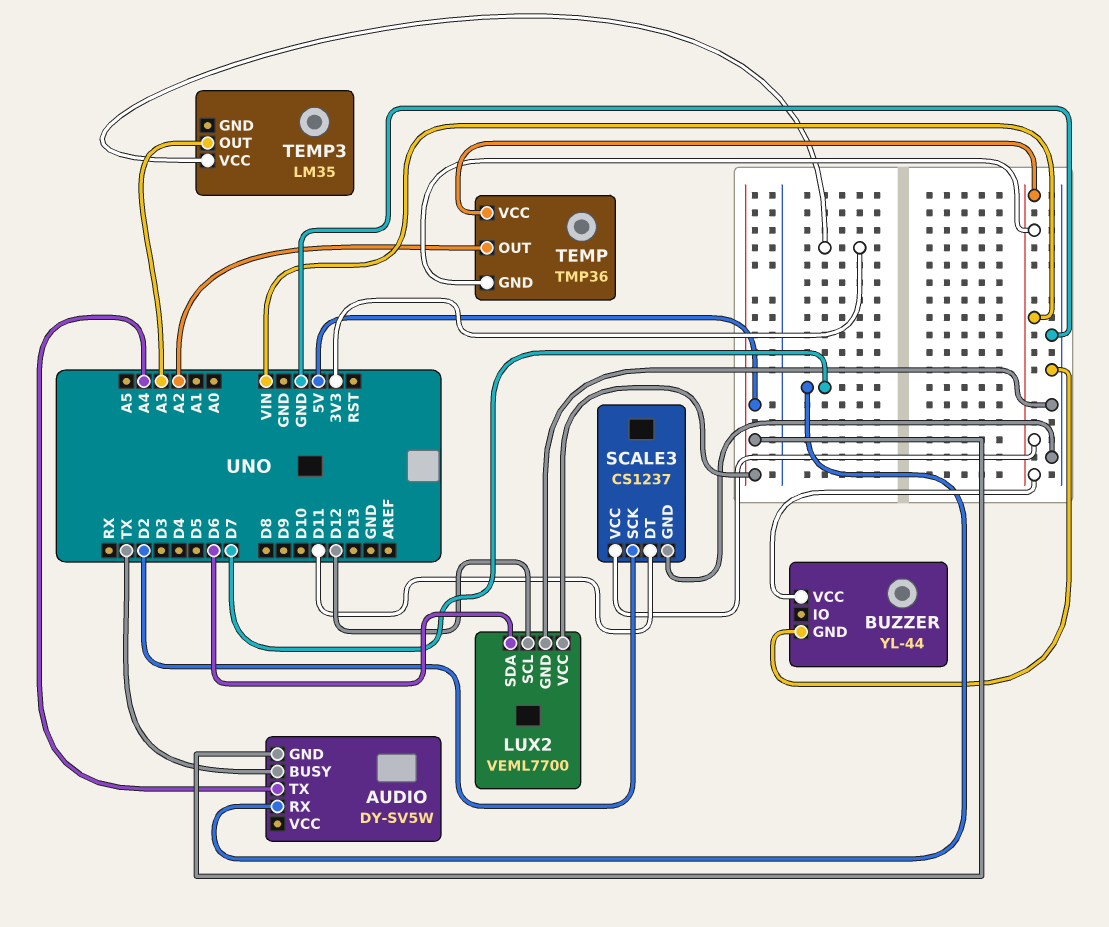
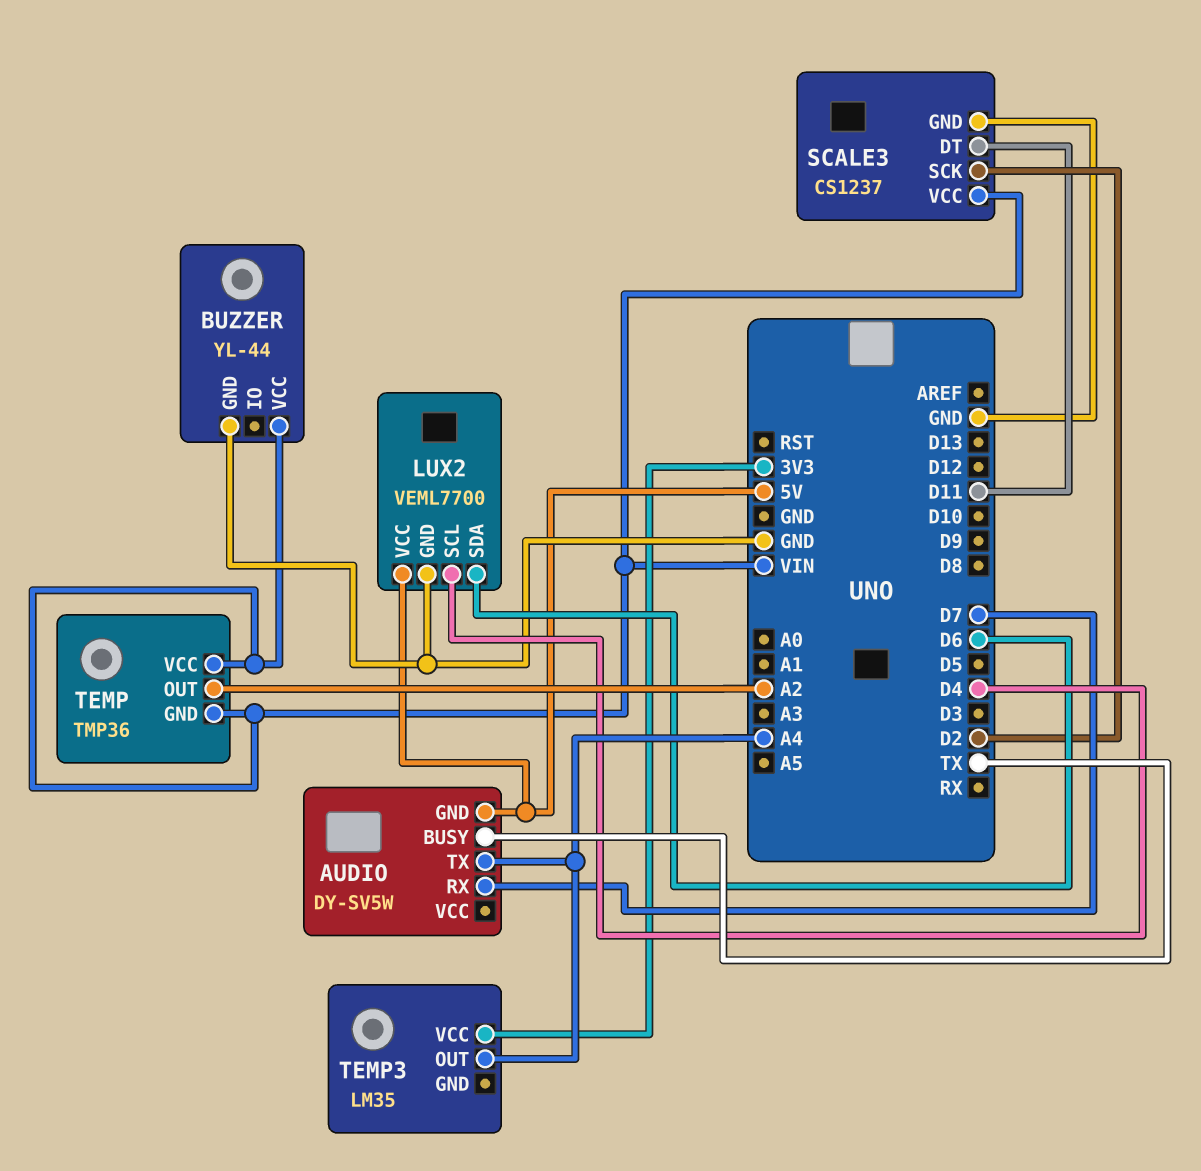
LUX2 pin SCL: D12 -> D4
TEMP3 pin OUT: A3 -> A4

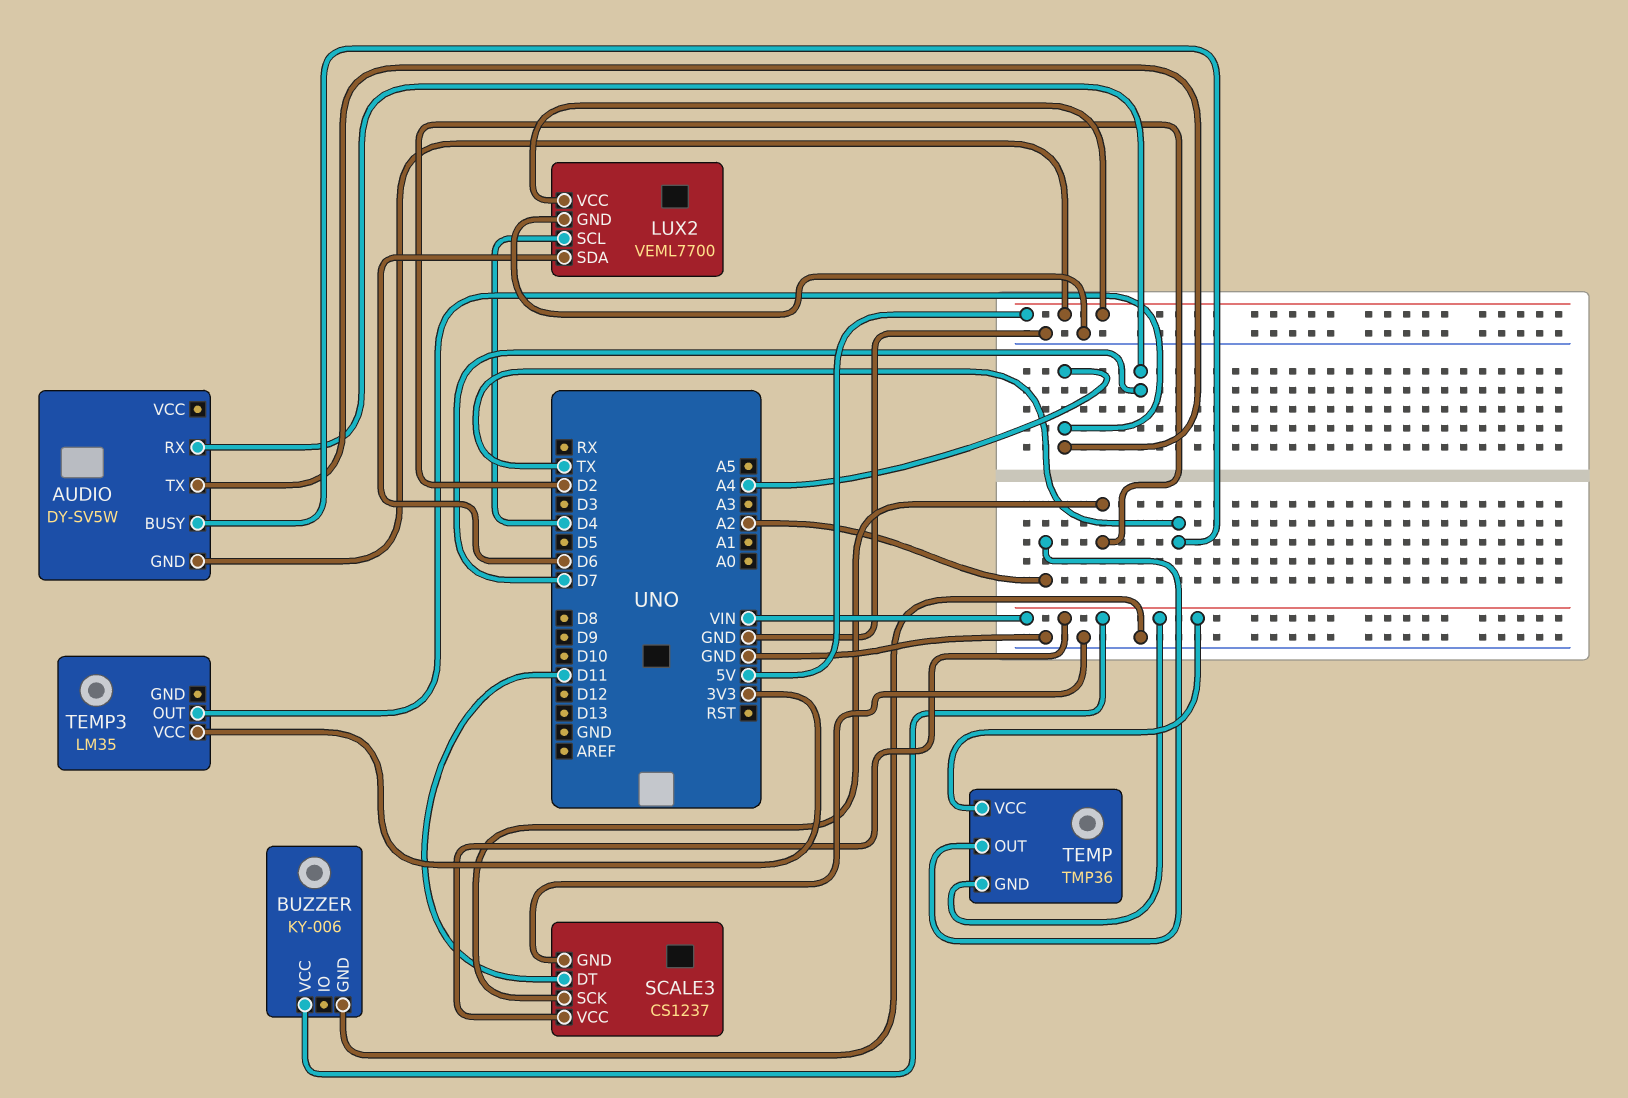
BUZZER: YL-44 -> KY-006

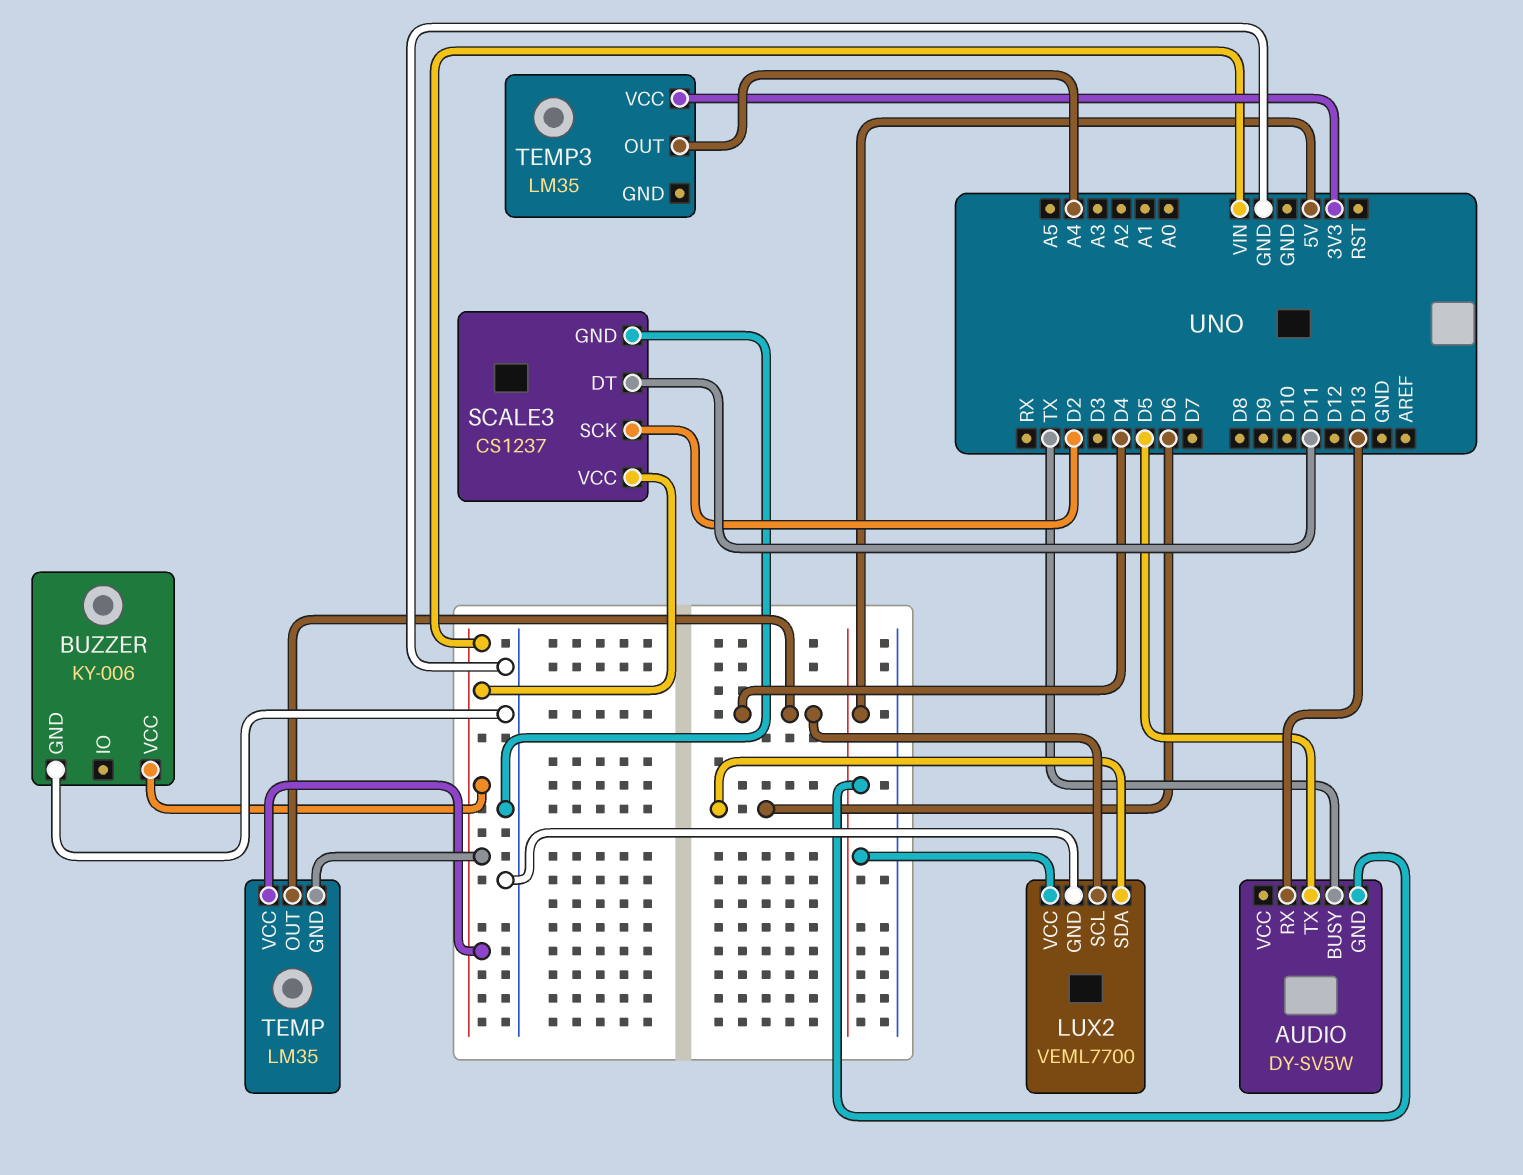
AUDIO pin RX: D7 -> D13
AUDIO pin TX: A4 -> D5
TEMP: TMP36 -> LM35
TEMP pin OUT: A2 -> D4

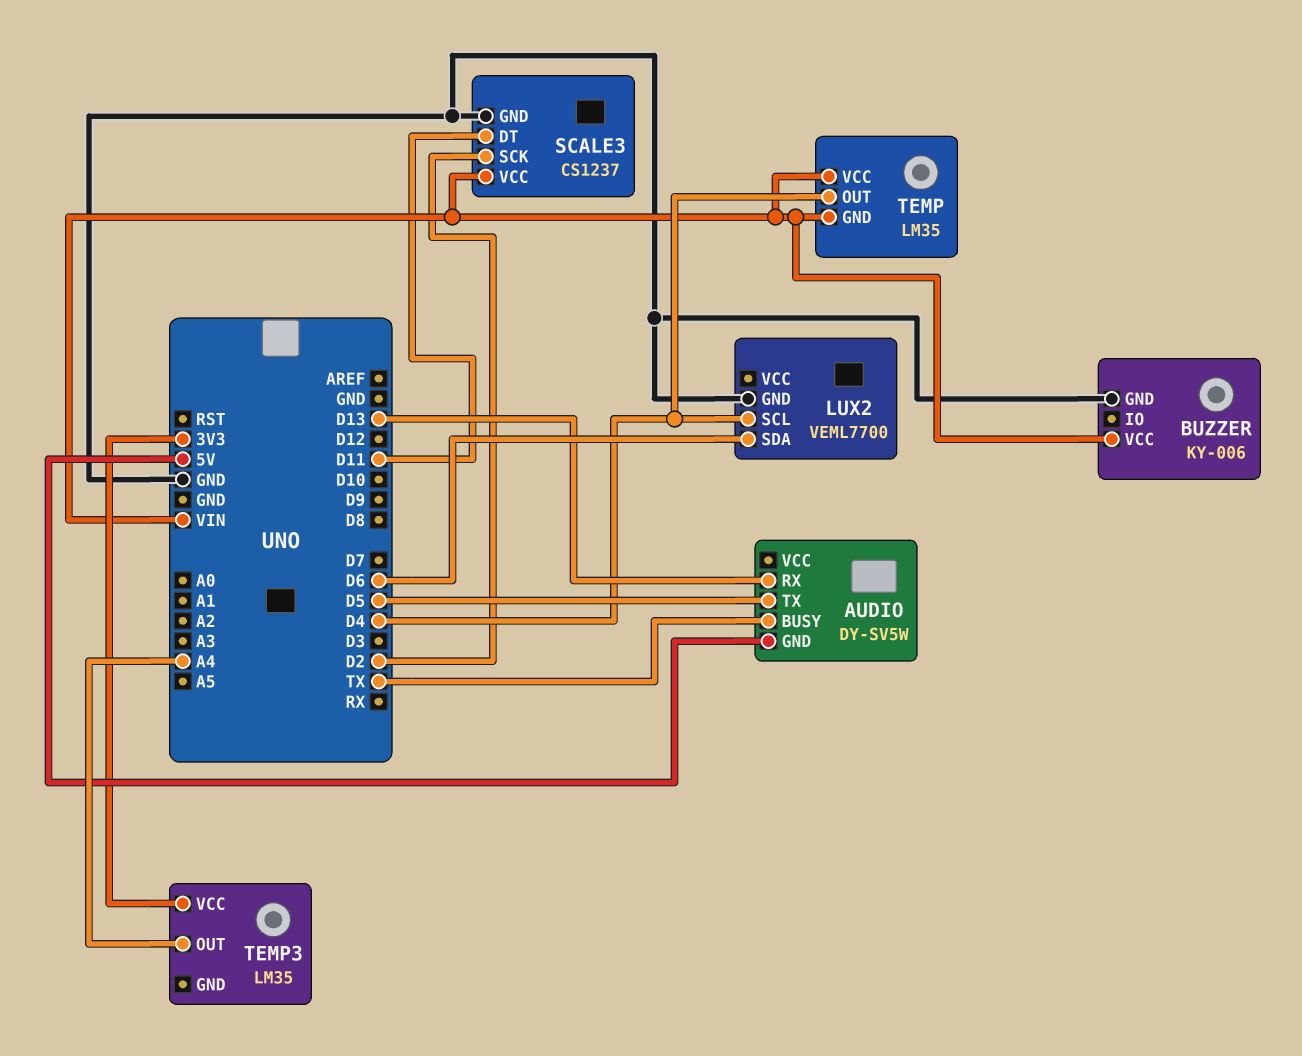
LUX2 pin VCC: 5V -> none

